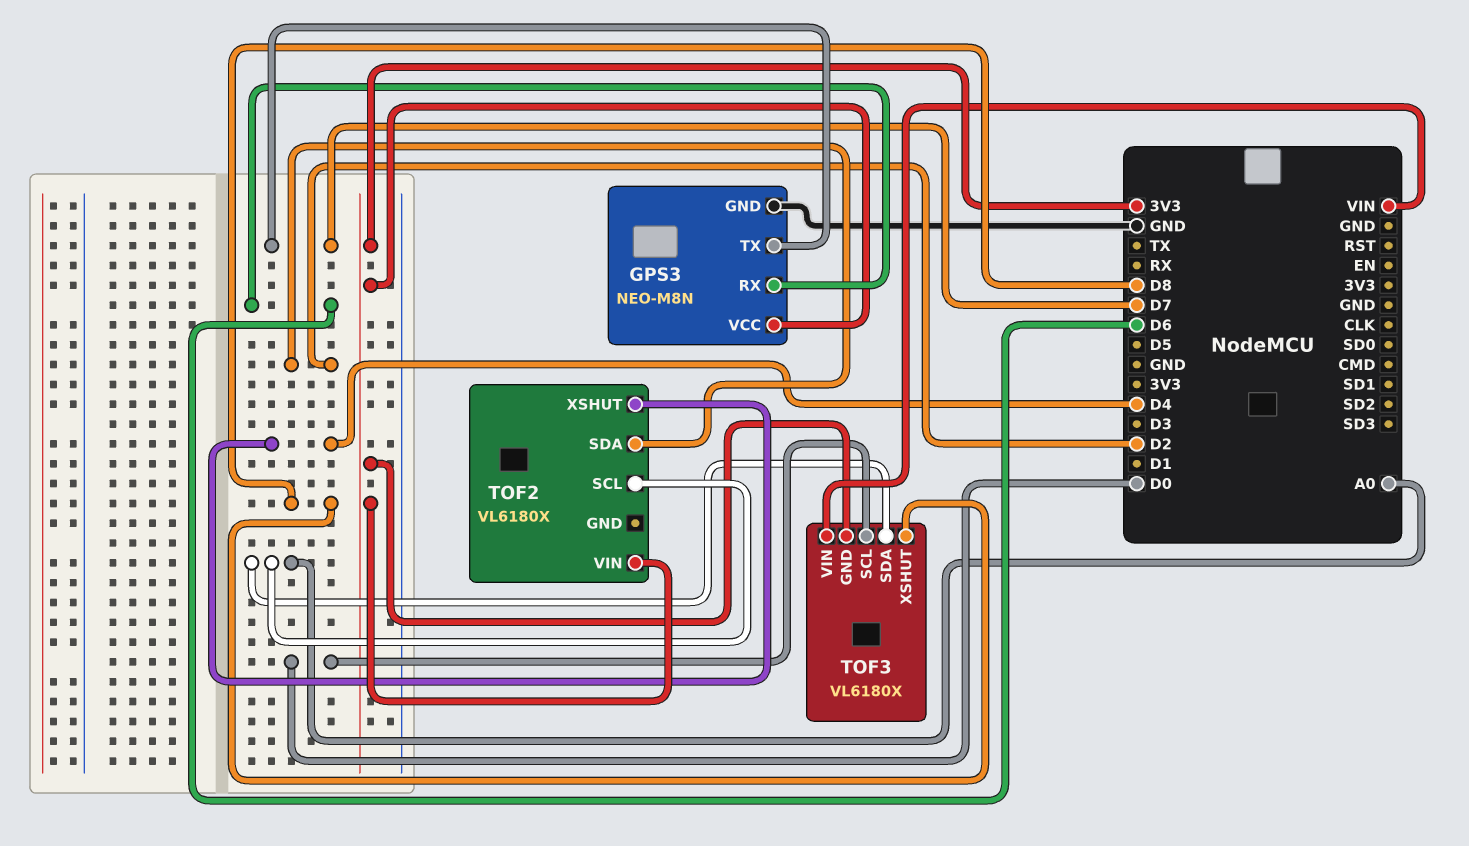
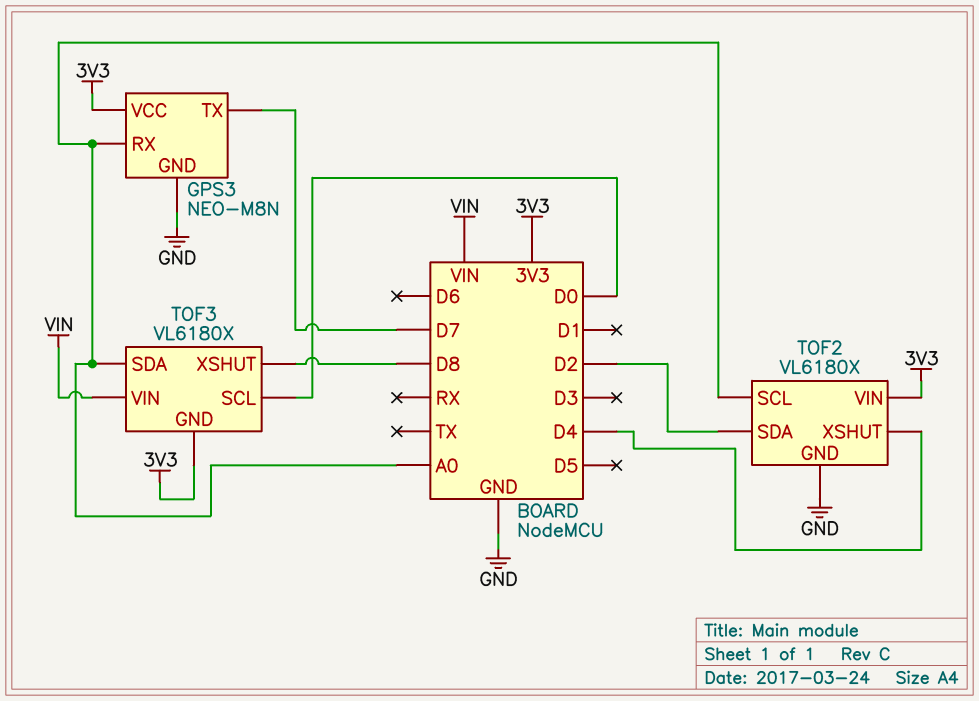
GPS3 pin RX: D6 -> A0
TOF2 pin GND: none -> GND

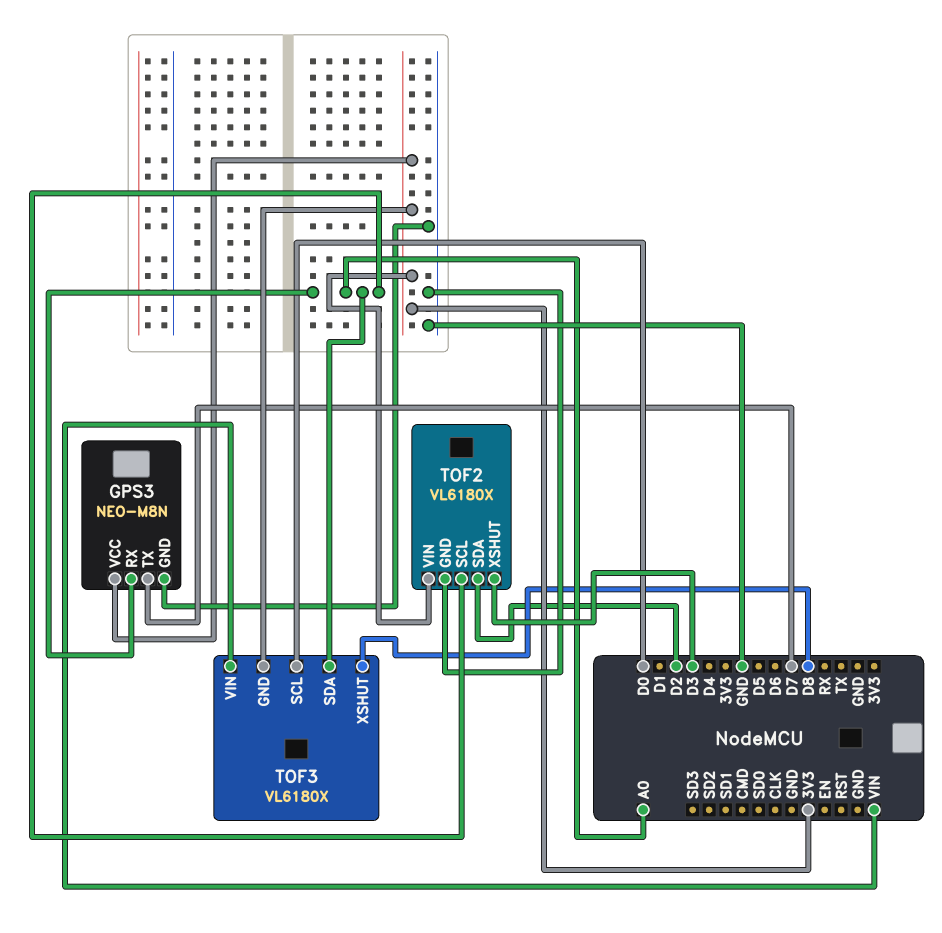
TOF2 pin XSHUT: D4 -> D3

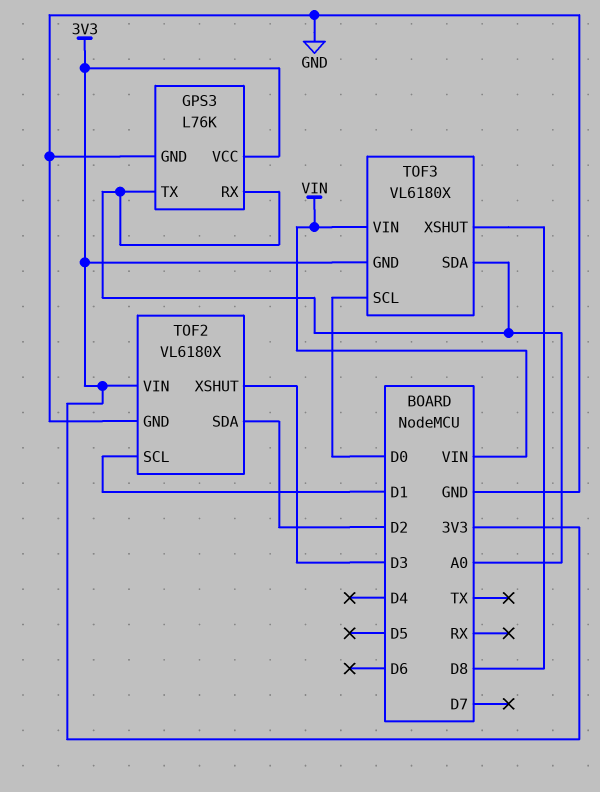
GPS3: NEO-M8N -> L76K
GPS3 pin TX: D7 -> A0
TOF2 pin SCL: A0 -> D1

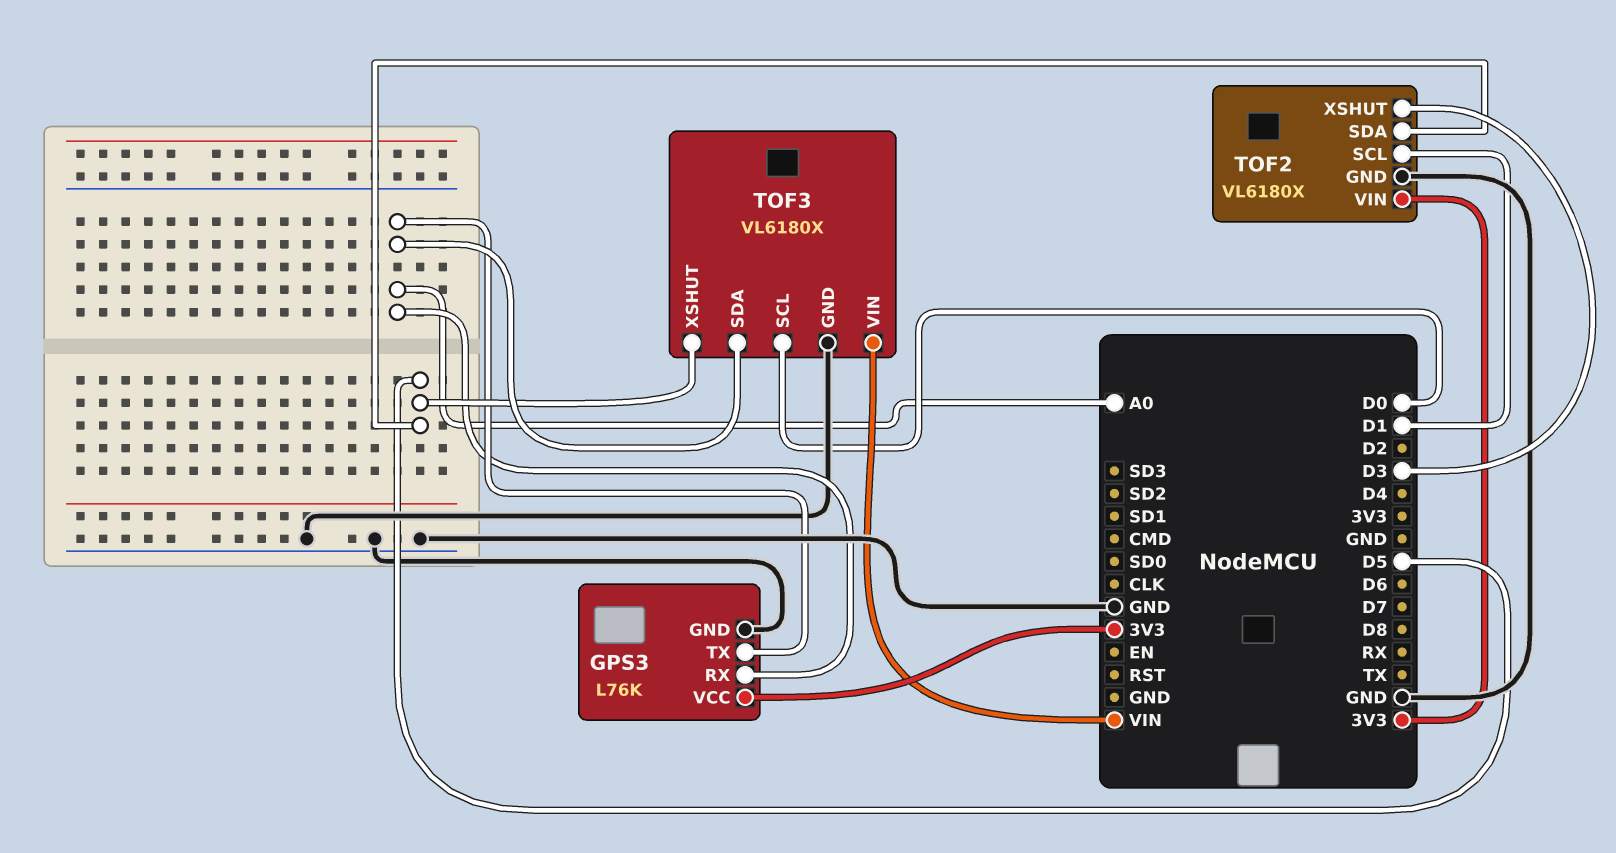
TOF2 pin SDA: D2 -> D5
TOF3 pin GND: 3V3 -> GND
TOF3 pin XSHUT: D8 -> D5

